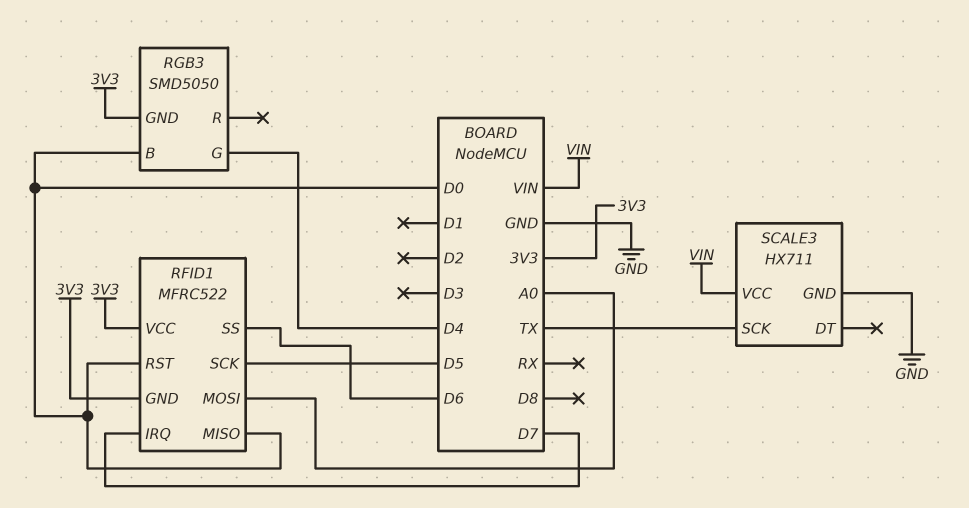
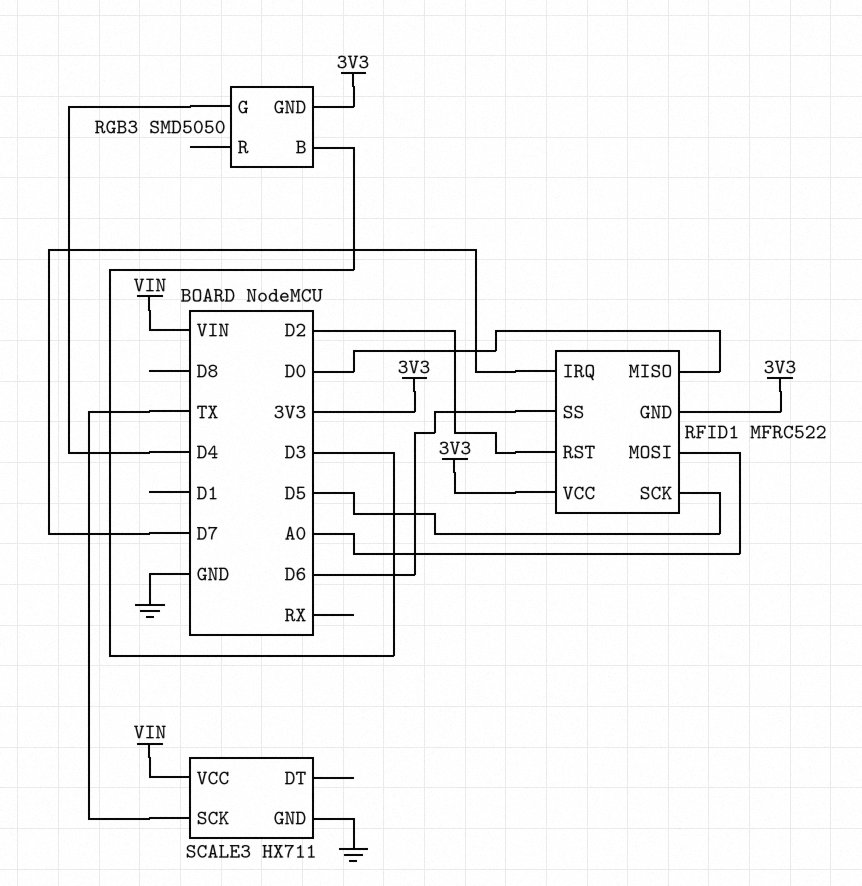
RFID1 pin RST: D0 -> D2
RGB3 pin B: D0 -> D3

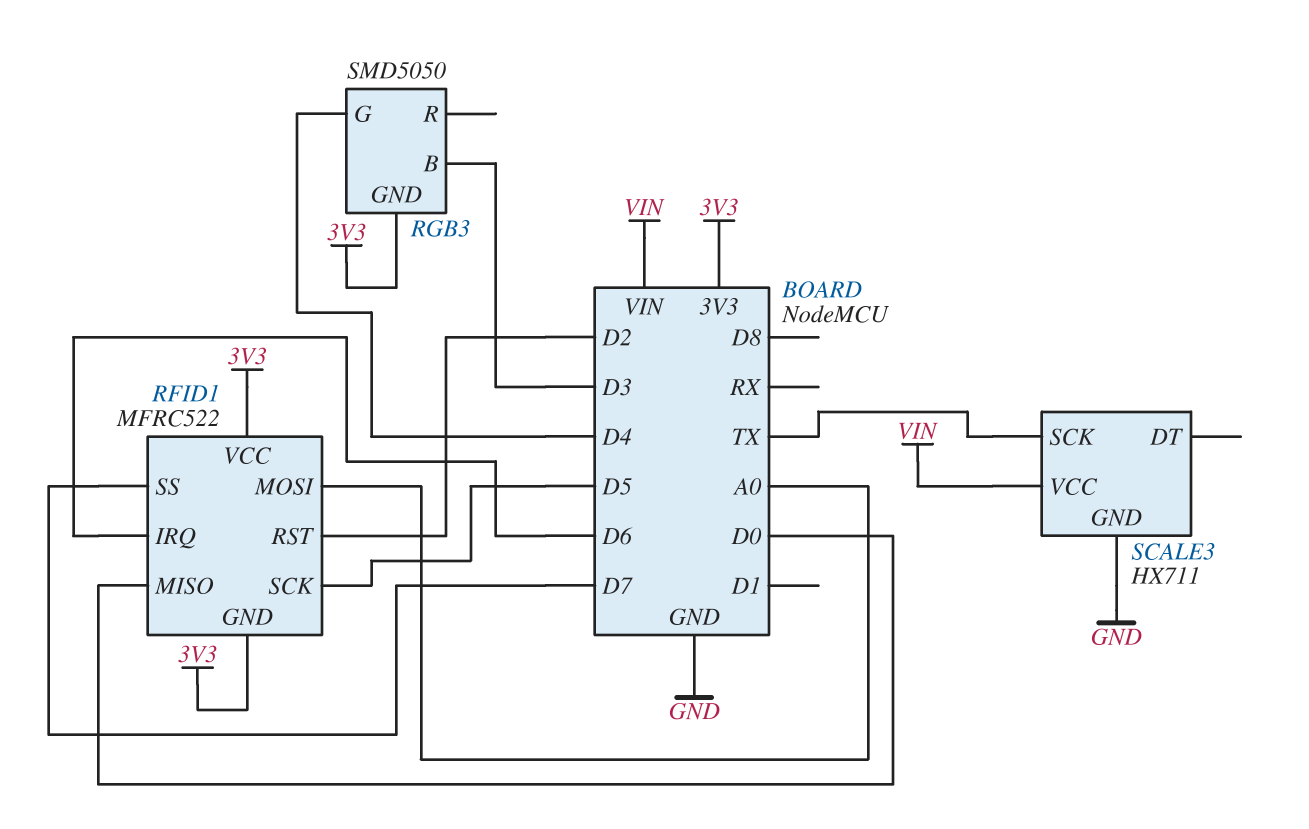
RFID1 pin IRQ: D7 -> D6
RFID1 pin SS: D6 -> D7

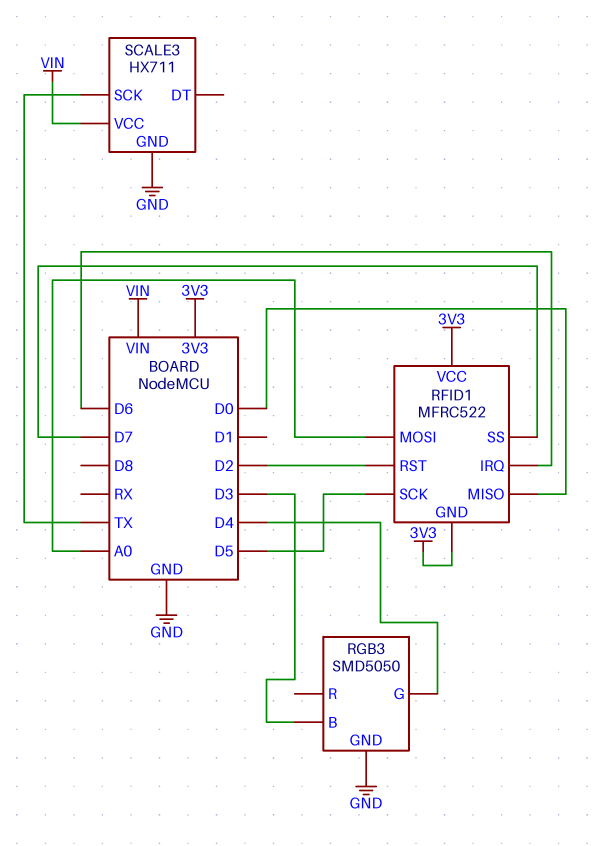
RGB3 pin GND: 3V3 -> GND

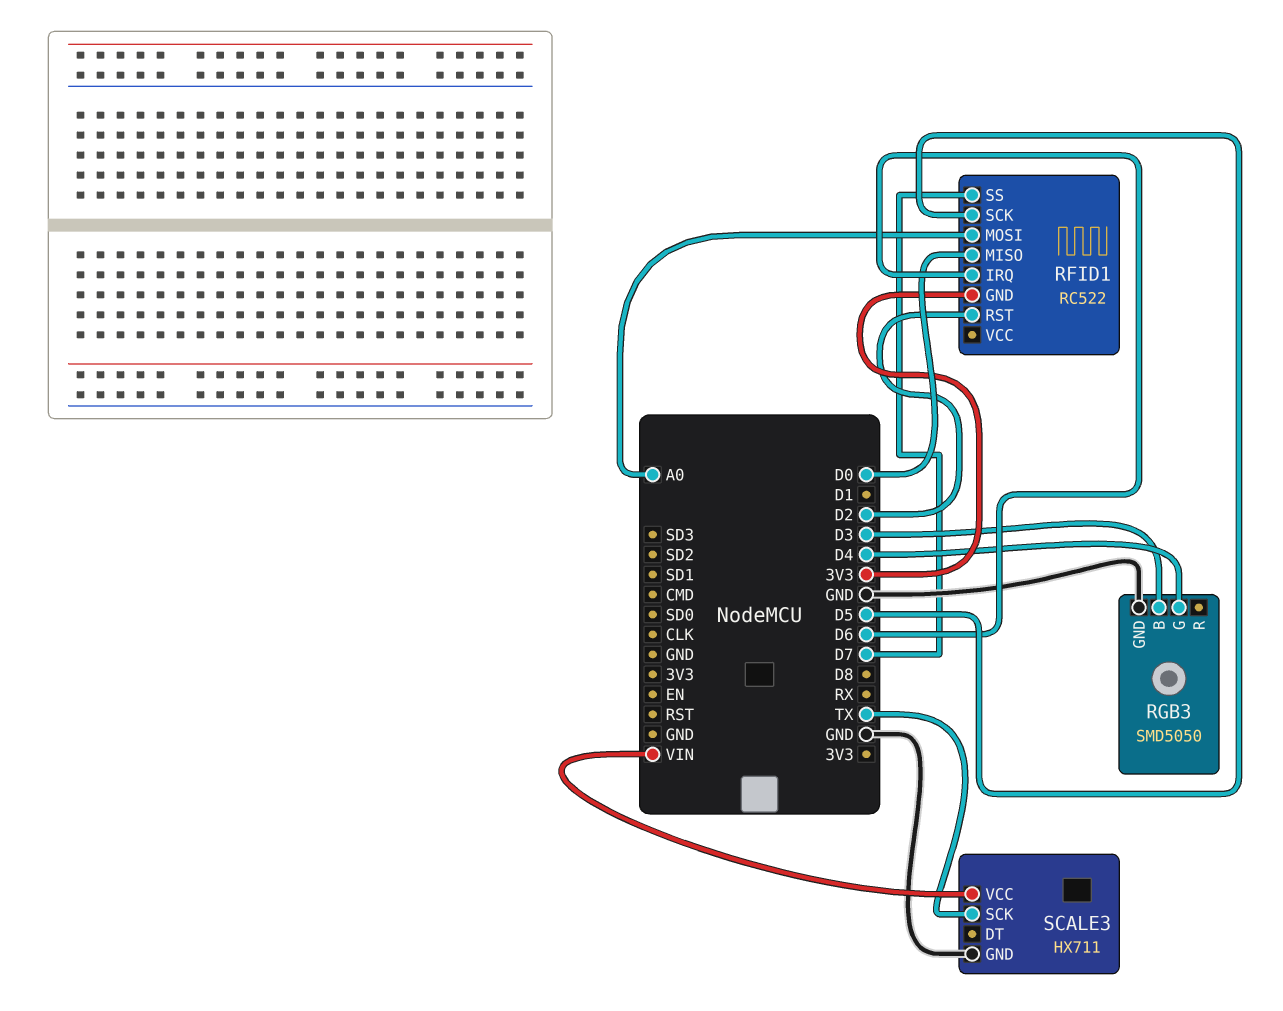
RFID1: MFRC522 -> RC522
RFID1 pin VCC: 3V3 -> none

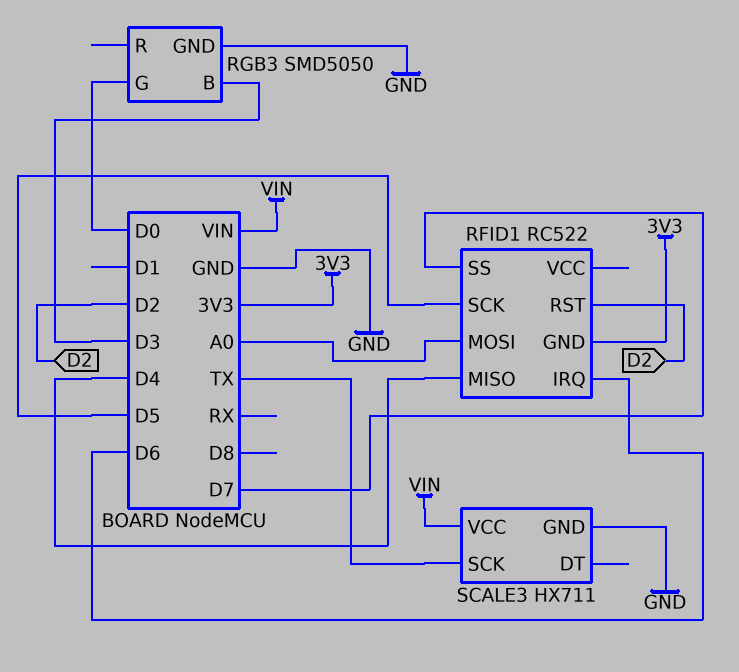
RFID1 pin MISO: D0 -> D4
RGB3 pin G: D4 -> D0

